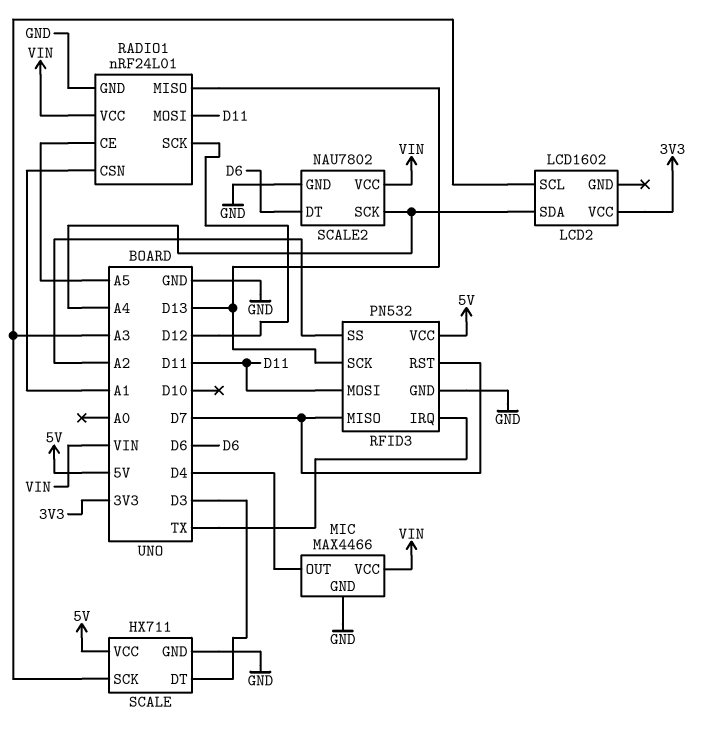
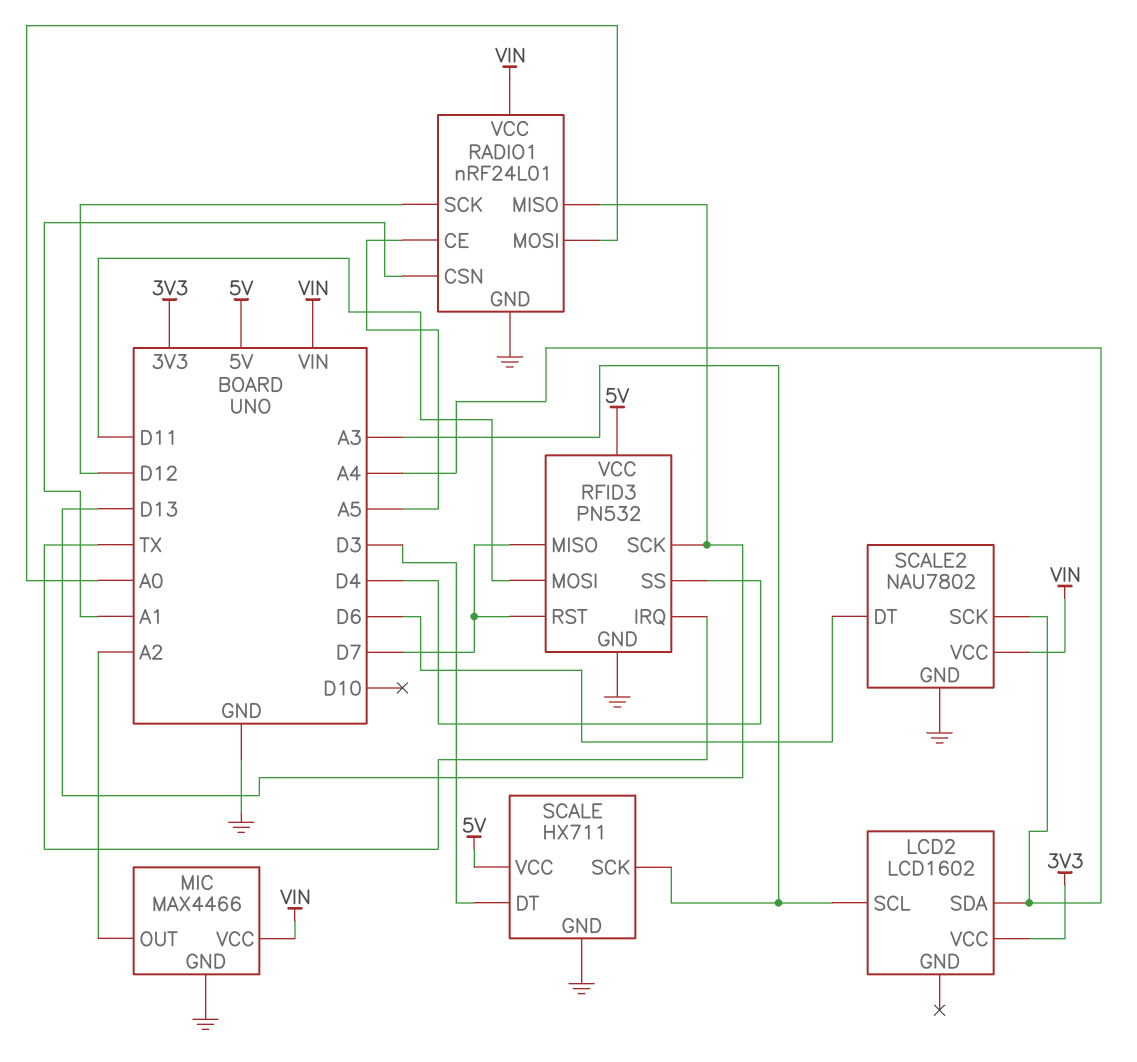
MIC pin OUT: D4 -> A2
RADIO1 pin MOSI: D11 -> A0
RFID3 pin SS: A2 -> D4

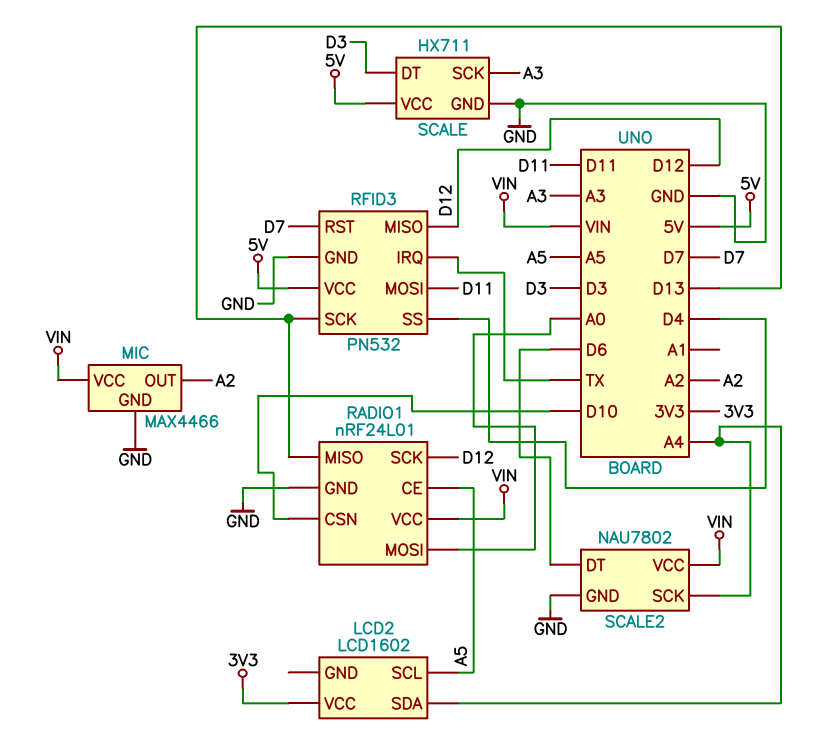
LCD2 pin SCL: A3 -> A5
RADIO1 pin CSN: A1 -> D10
RFID3 pin MISO: D7 -> D12

